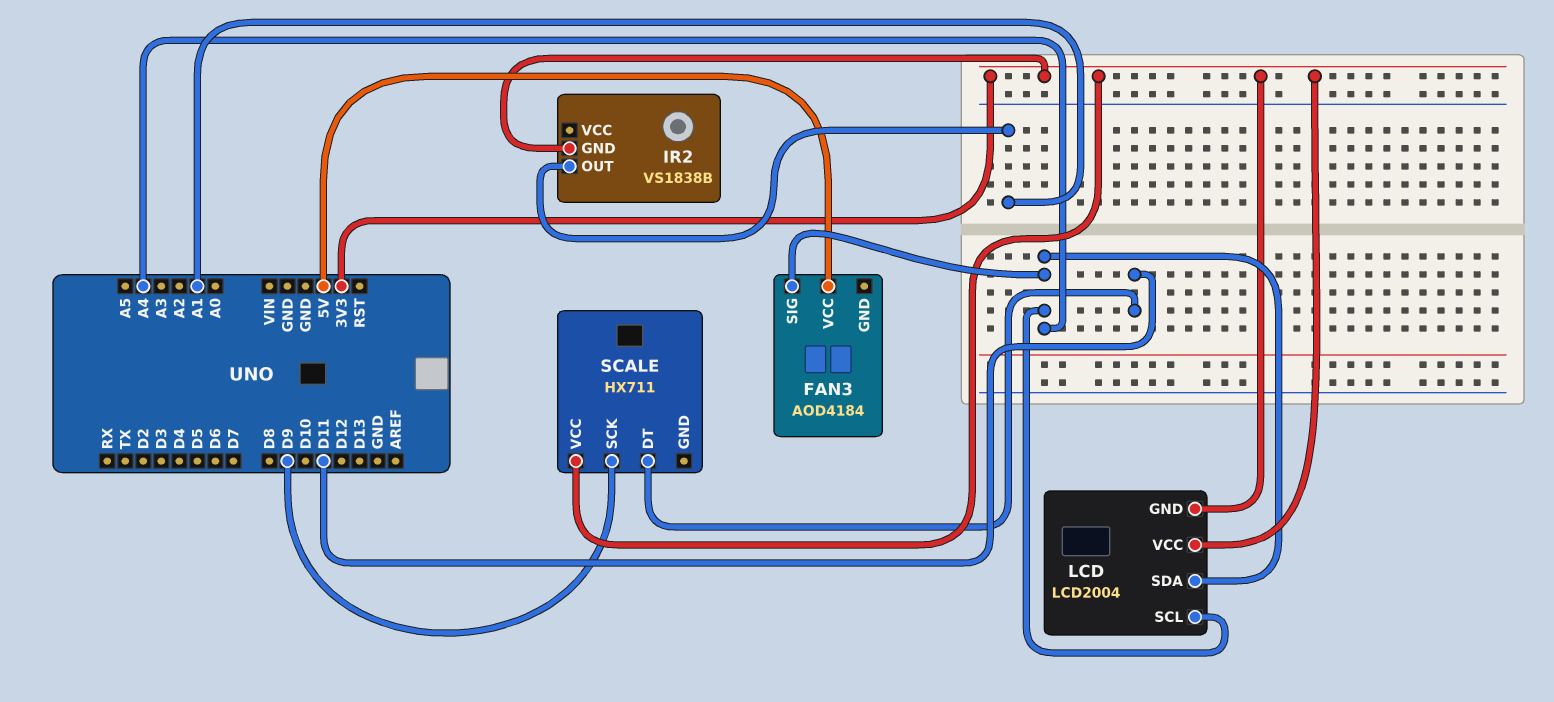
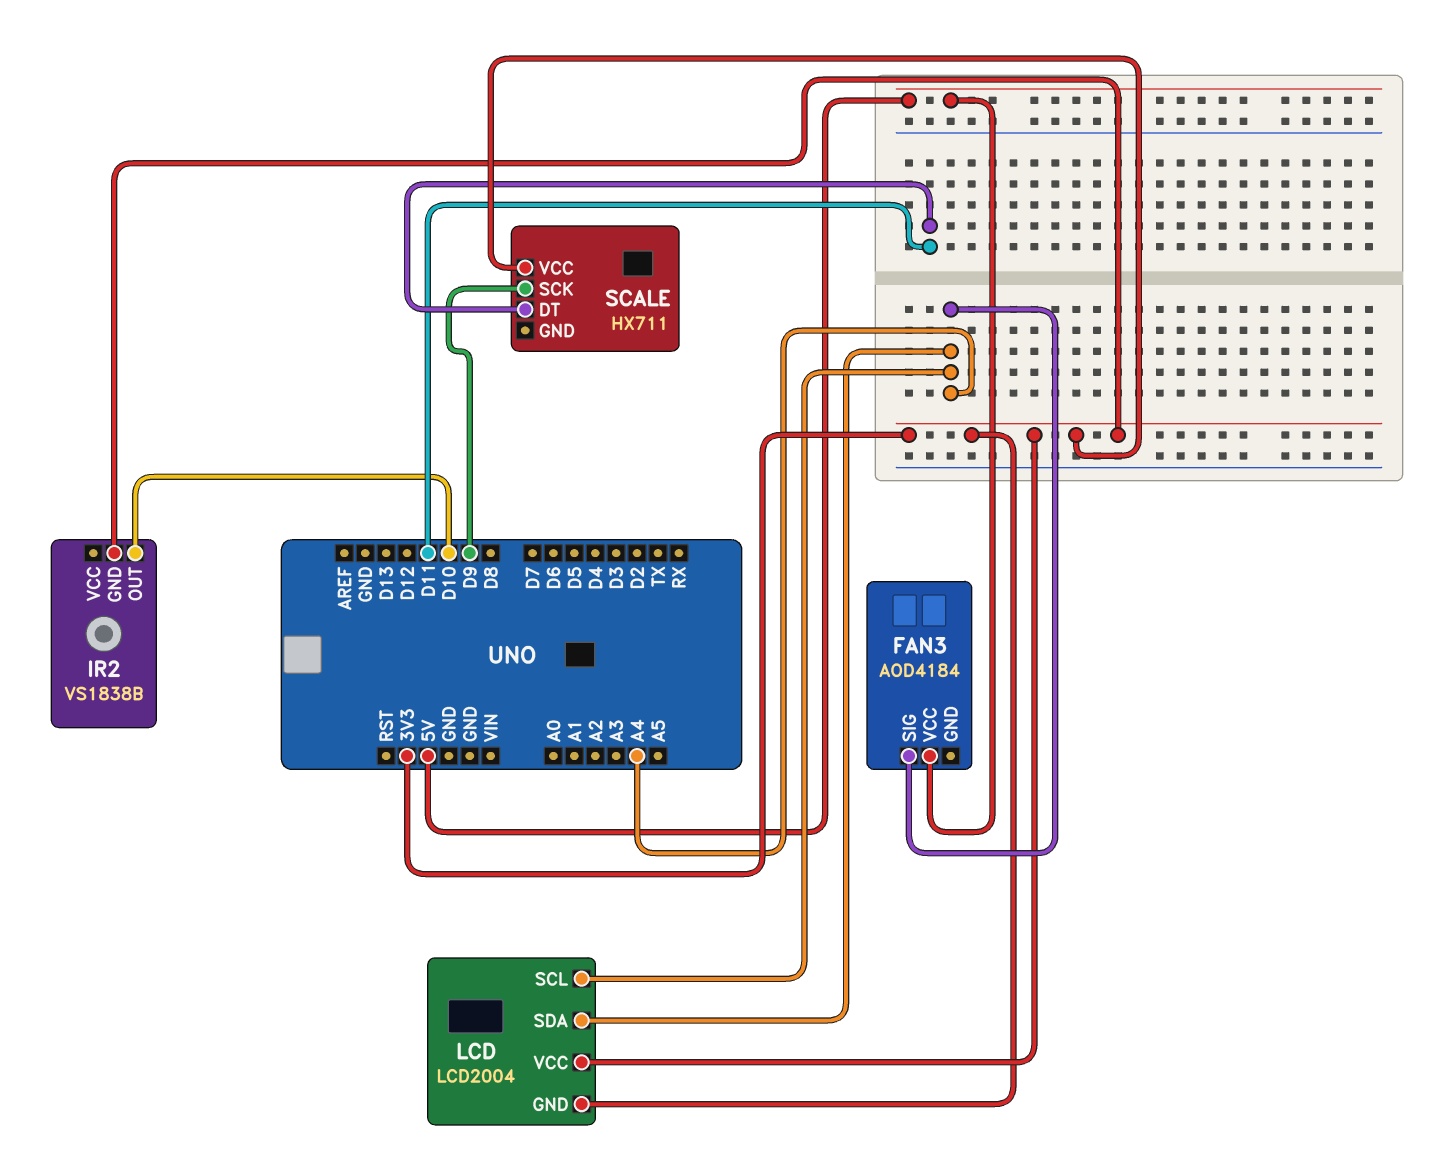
IR2 pin OUT: A1 -> D10

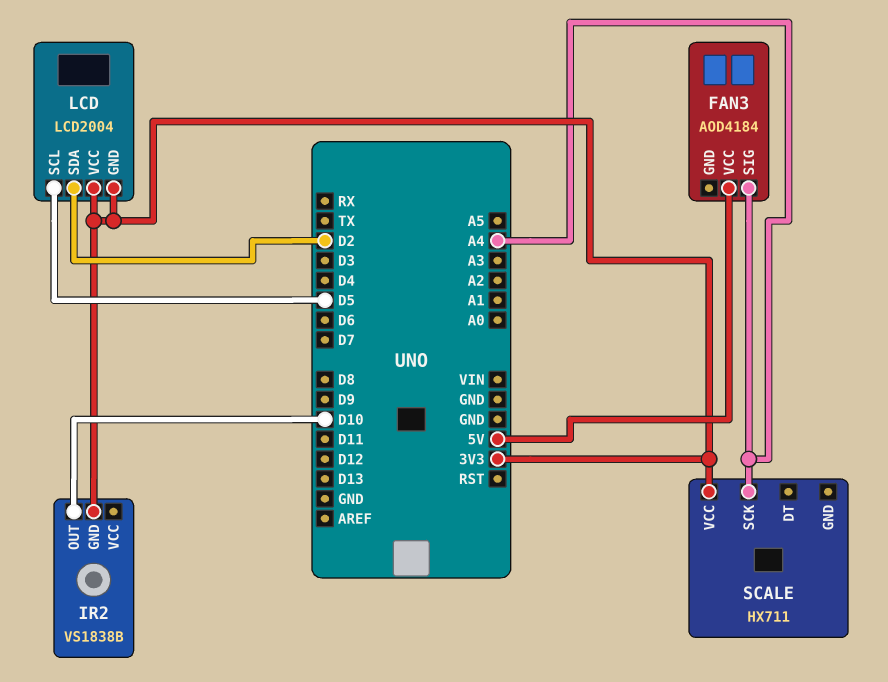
LCD pin SCL: A4 -> D5
LCD pin SDA: A4 -> D2
SCALE pin DT: D11 -> none
SCALE pin SCK: D9 -> A4

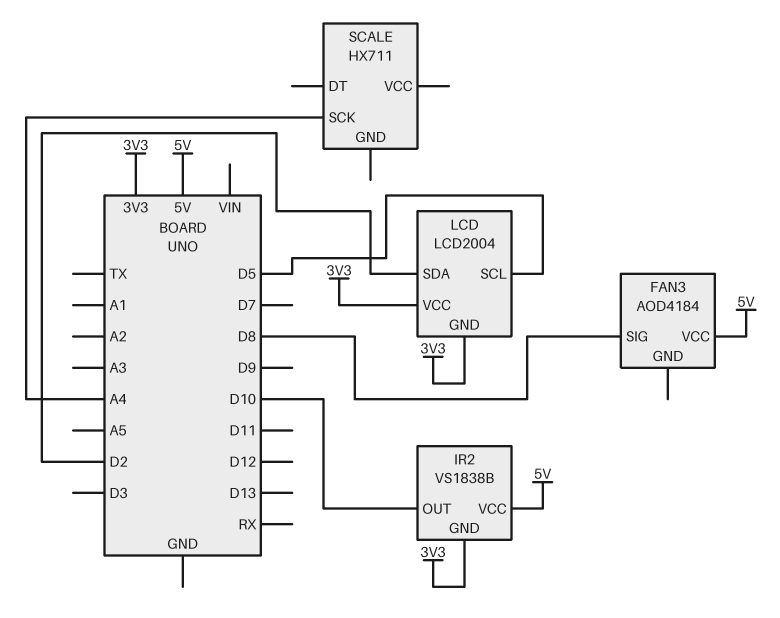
FAN3 pin SIG: A4 -> D8
IR2 pin VCC: none -> 5V
SCALE pin VCC: 3V3 -> none

